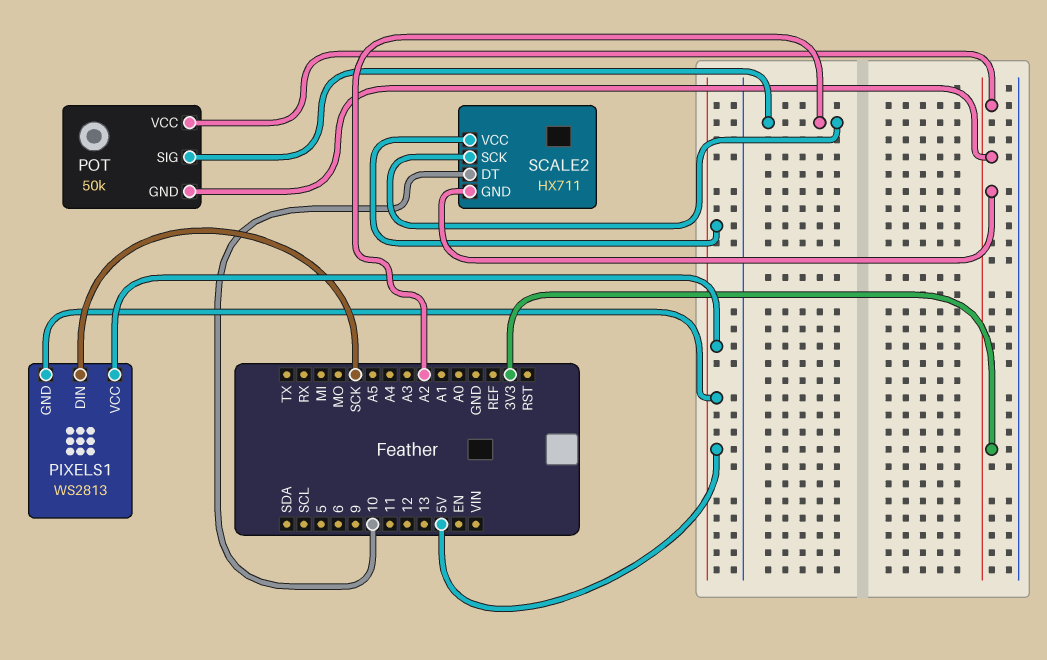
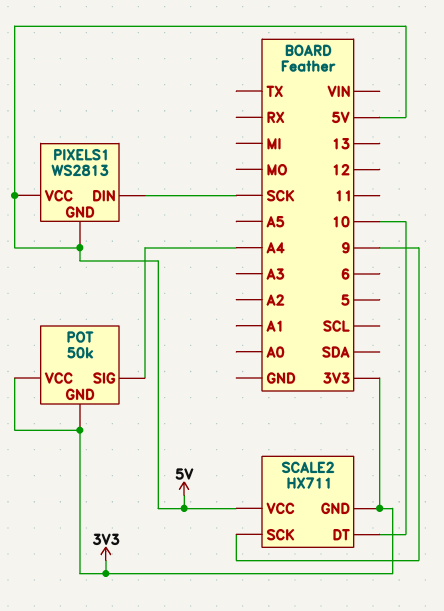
POT pin SIG: A2 -> A4
SCALE2 pin SCK: A2 -> 9

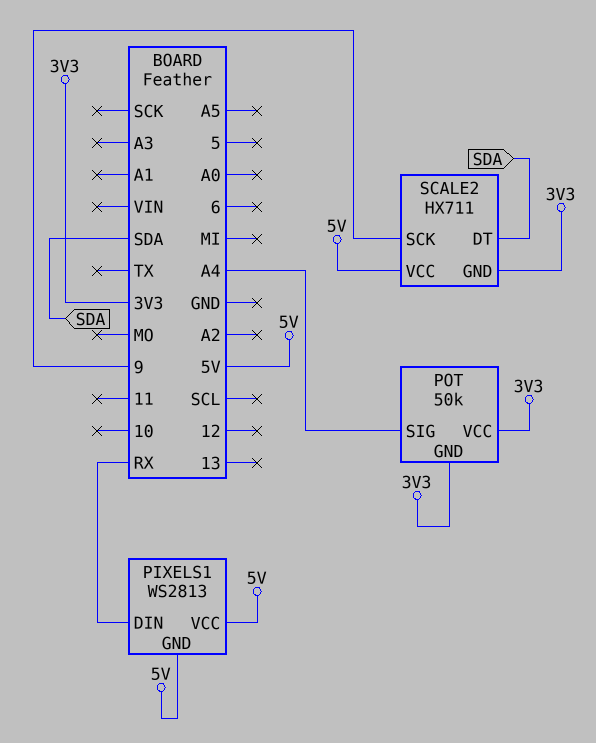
PIXELS1 pin DIN: SCK -> RX
SCALE2 pin DT: 10 -> SDA

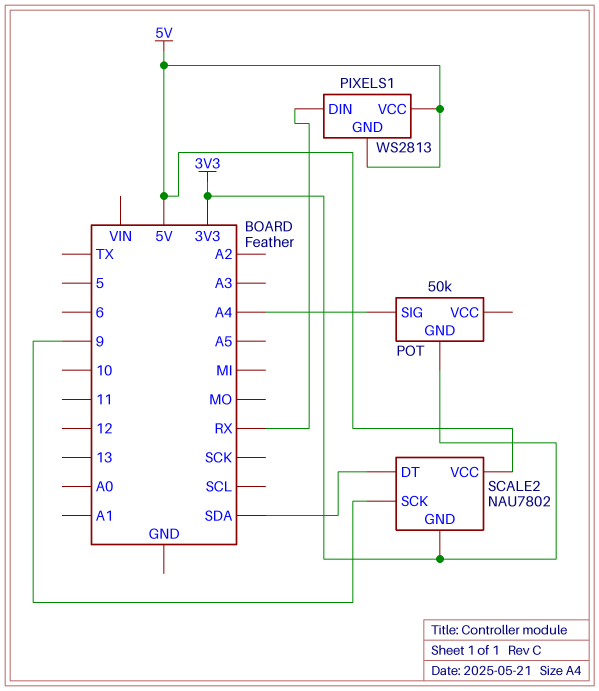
POT pin VCC: 3V3 -> none
SCALE2: HX711 -> NAU7802

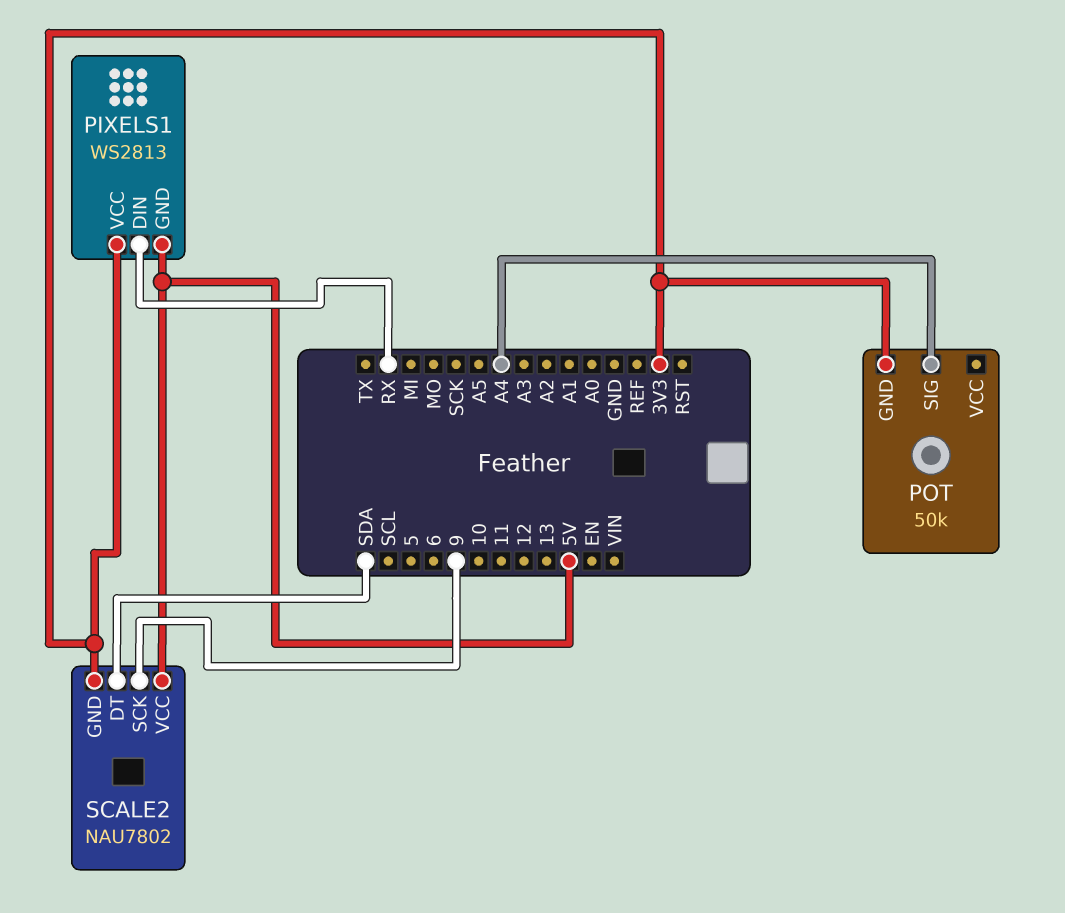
PIXELS1 pin VCC: 5V -> 3V3

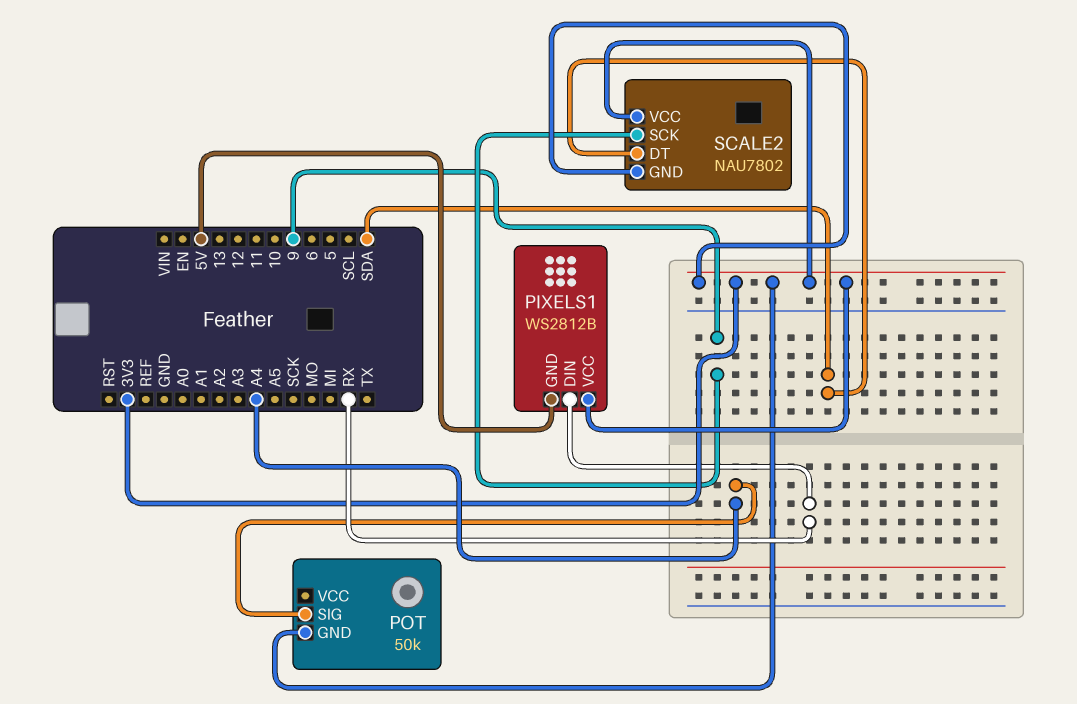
PIXELS1: WS2813 -> WS2812B
SCALE2 pin VCC: 5V -> 3V3

